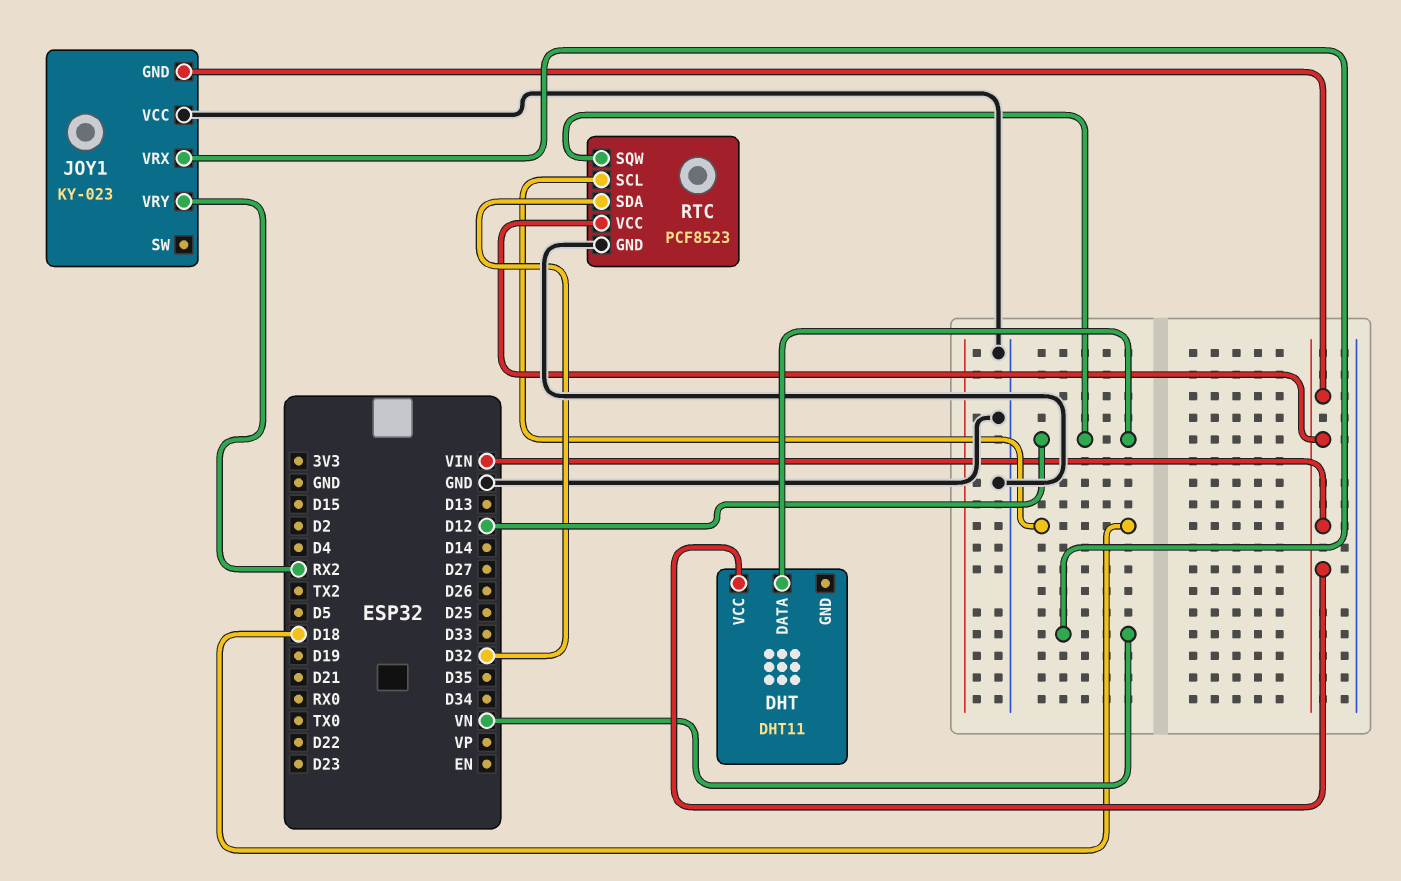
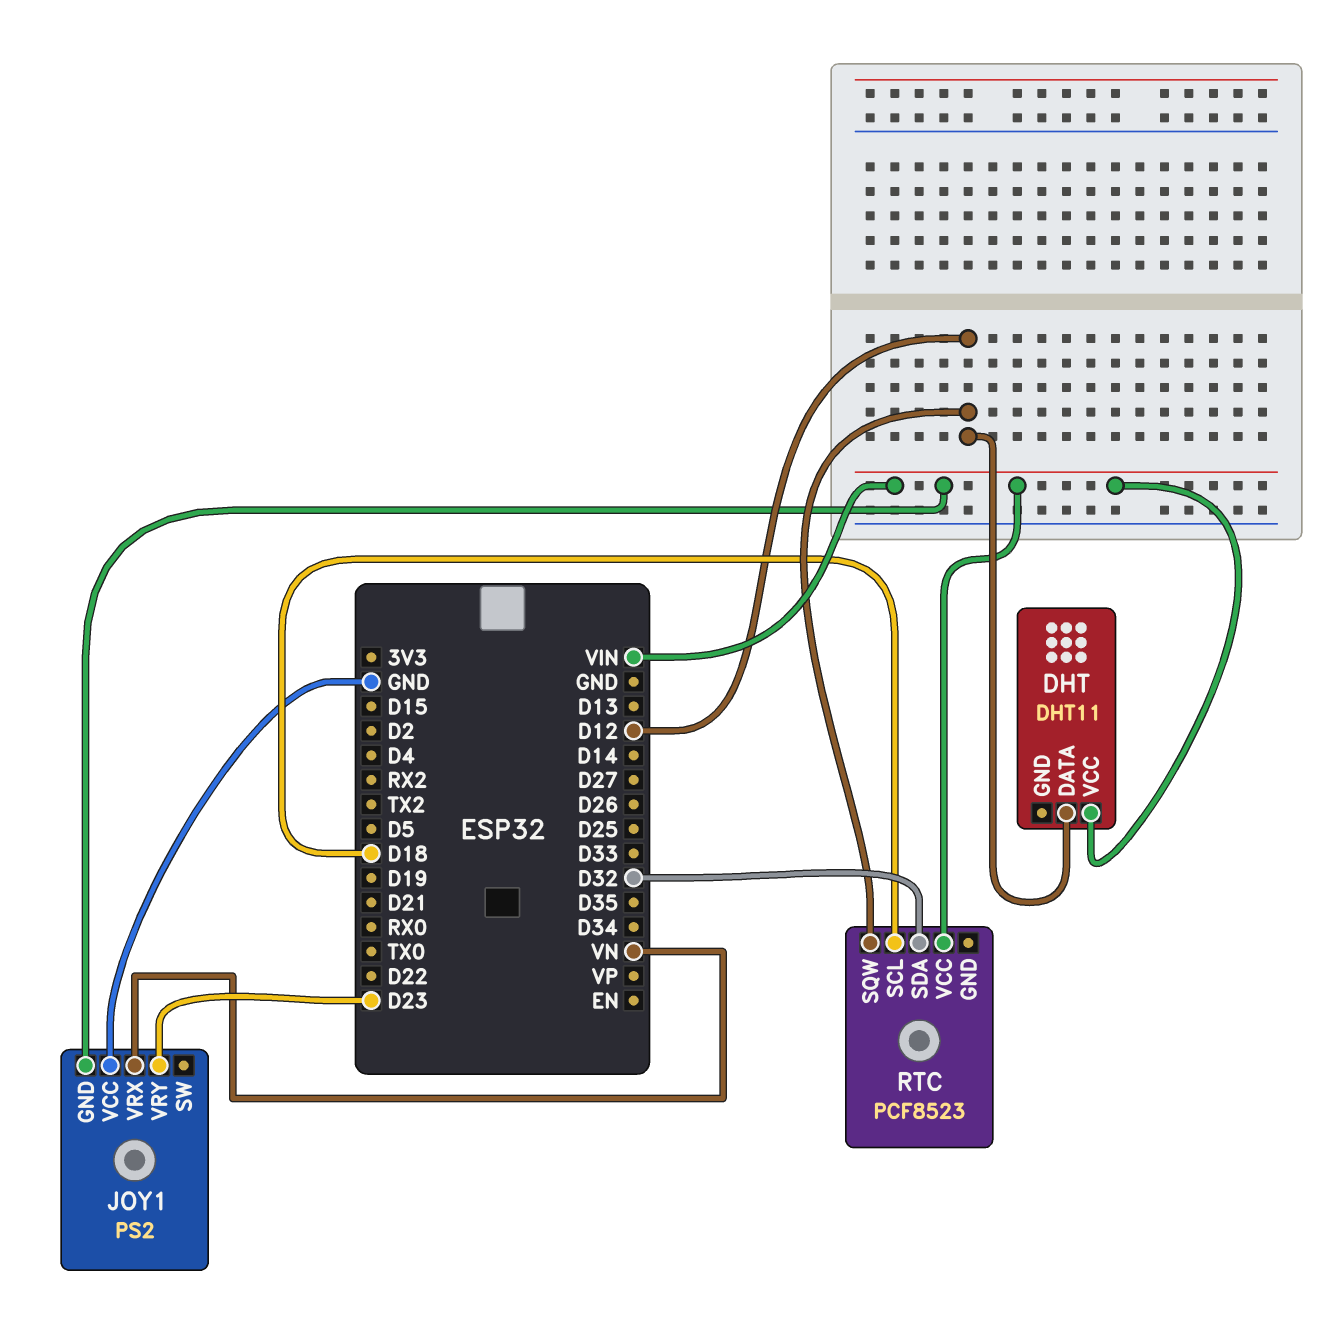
JOY1: KY-023 -> PS2
JOY1 pin VRY: RX2 -> D23
RTC pin GND: GND -> none

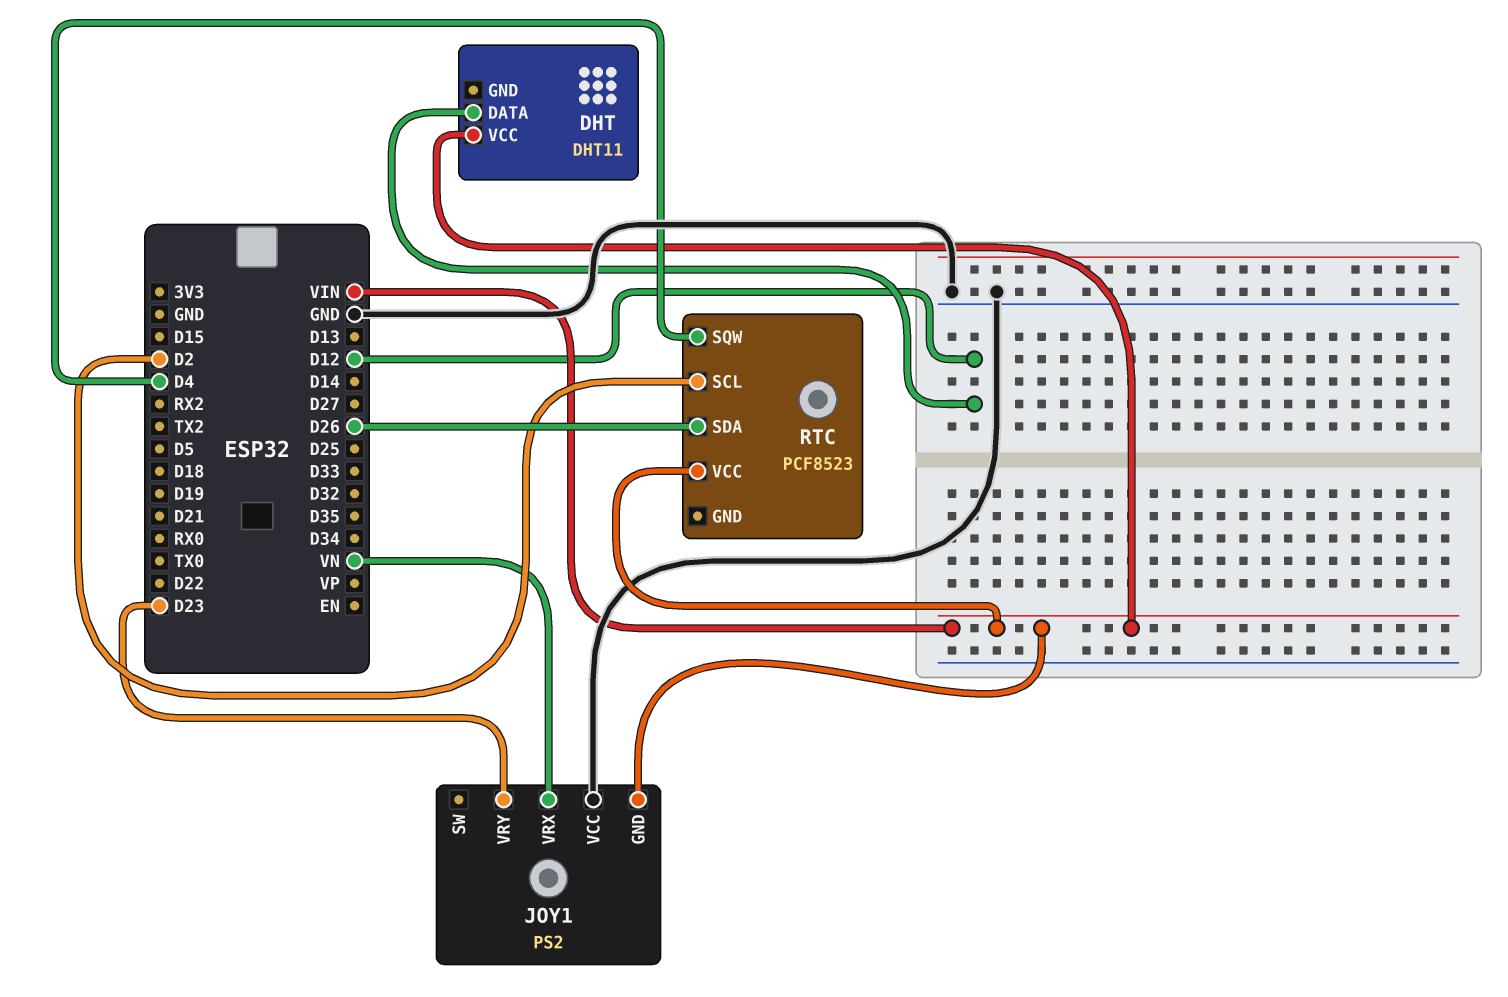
RTC pin SCL: D18 -> D2
RTC pin SDA: D32 -> D26
RTC pin SQW: D12 -> D4

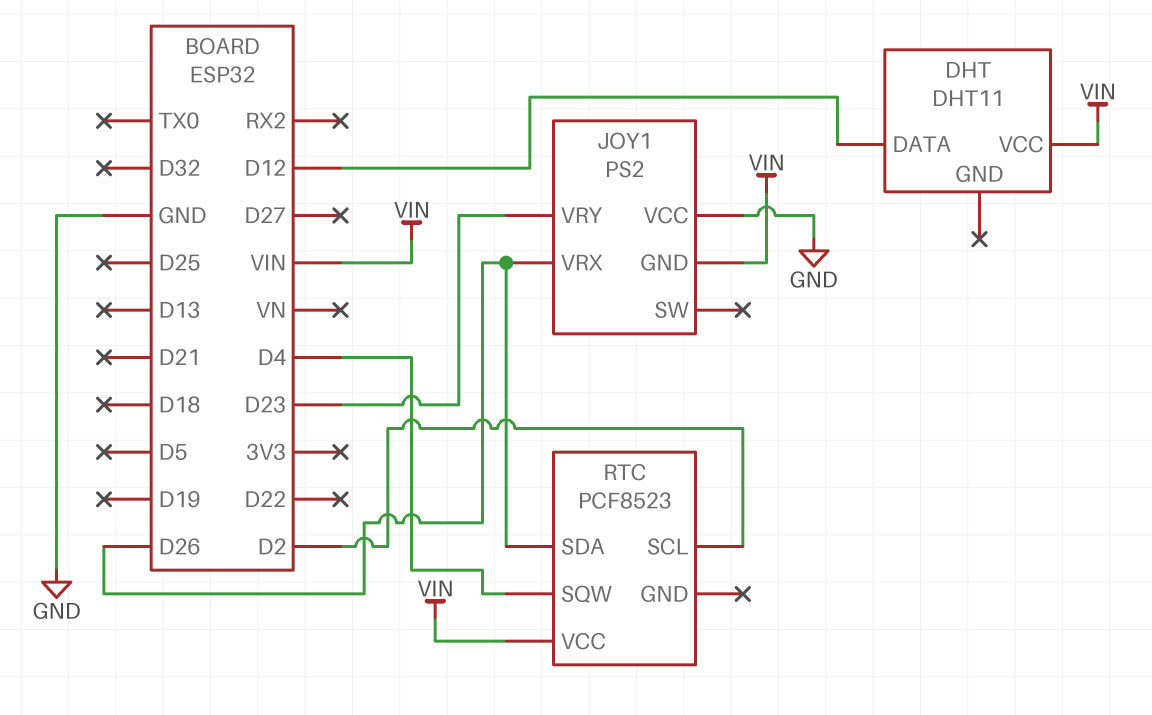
JOY1 pin VRX: VN -> D26

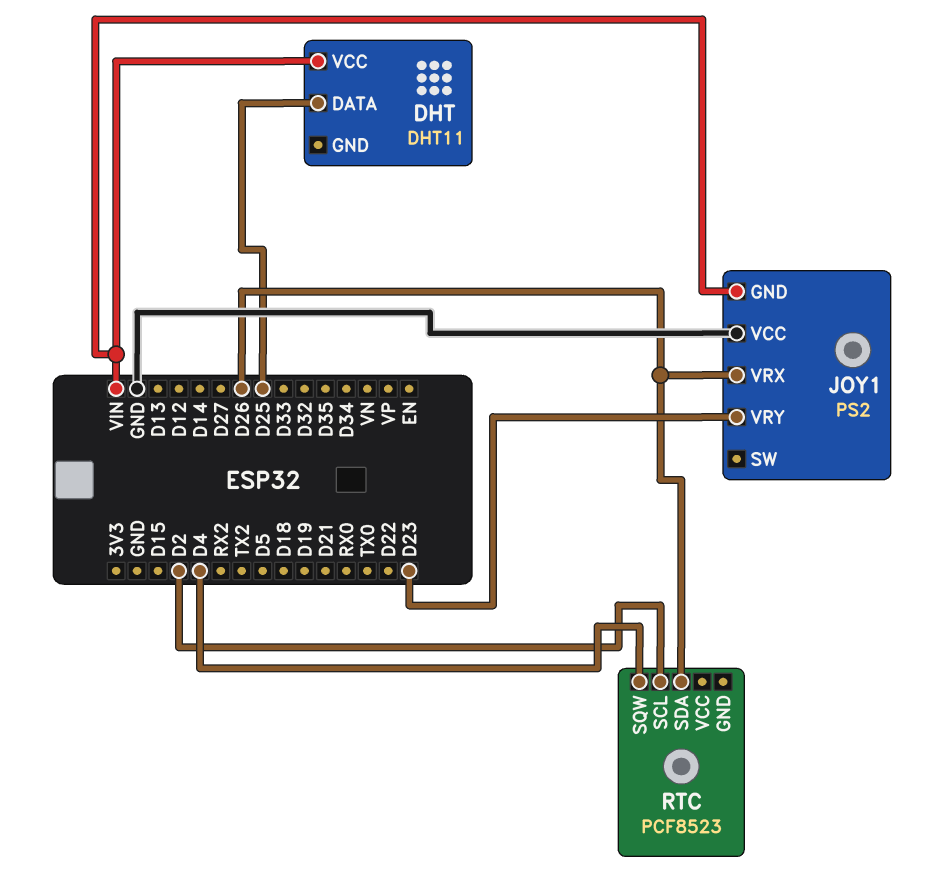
DHT pin DATA: D12 -> D25
RTC pin VCC: VIN -> none

